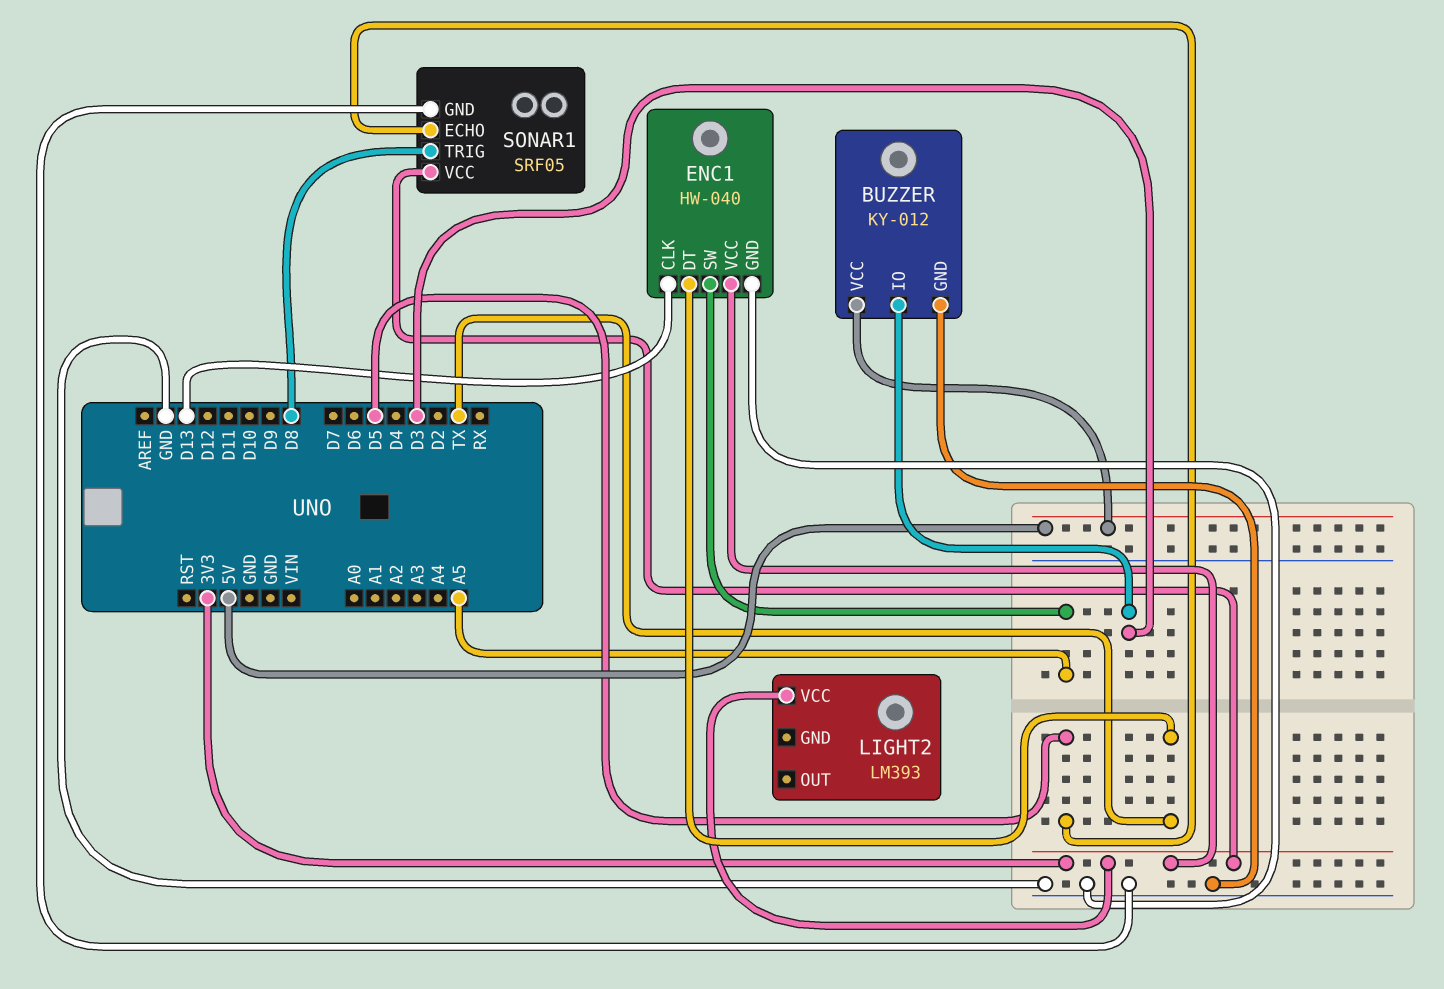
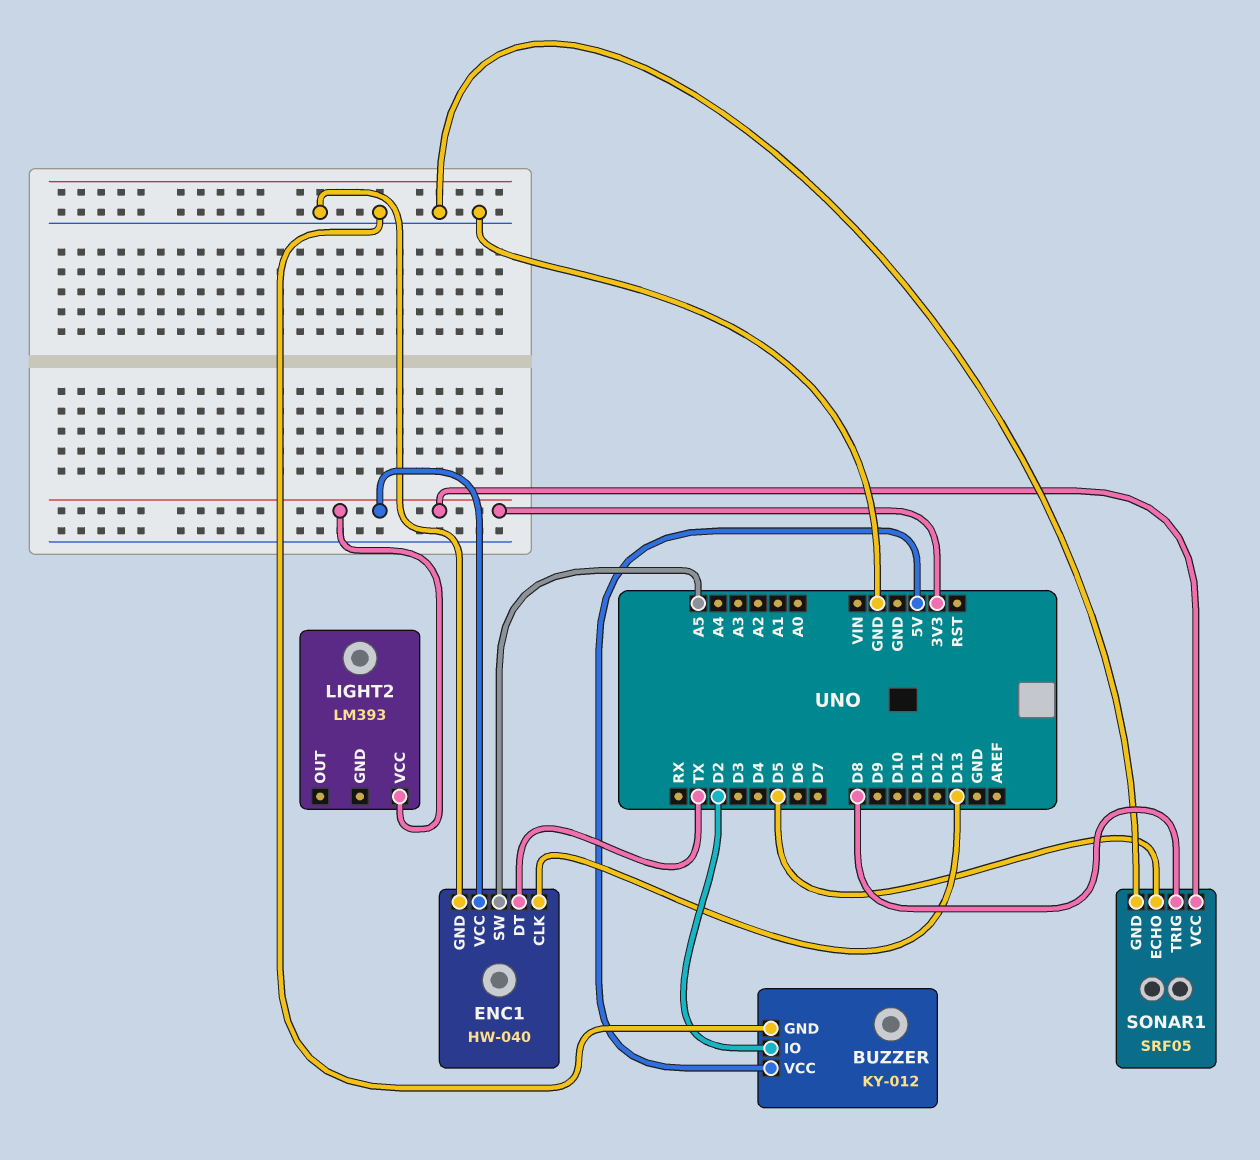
BUZZER pin IO: D3 -> D2

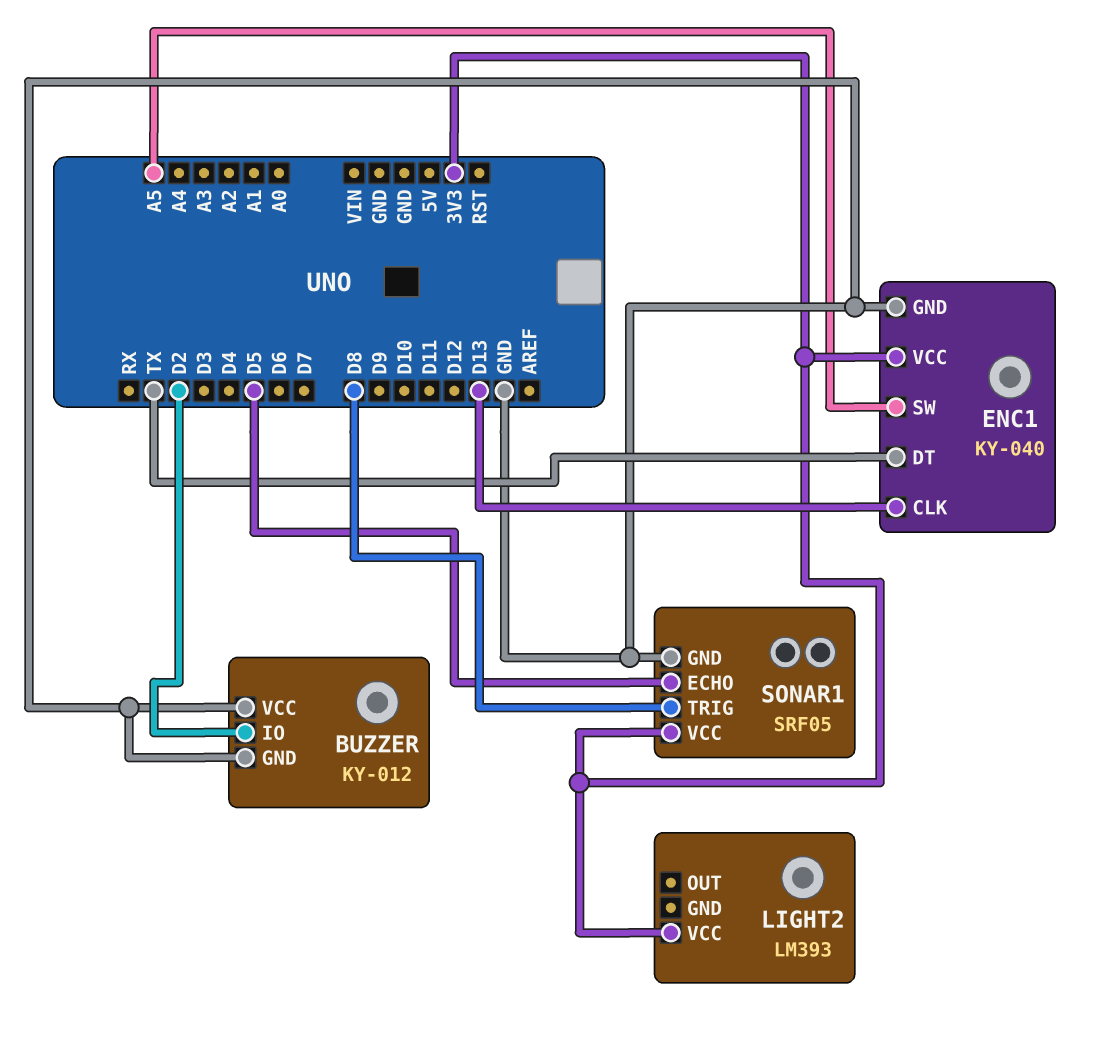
BUZZER pin VCC: 5V -> GND
ENC1: HW-040 -> KY-040

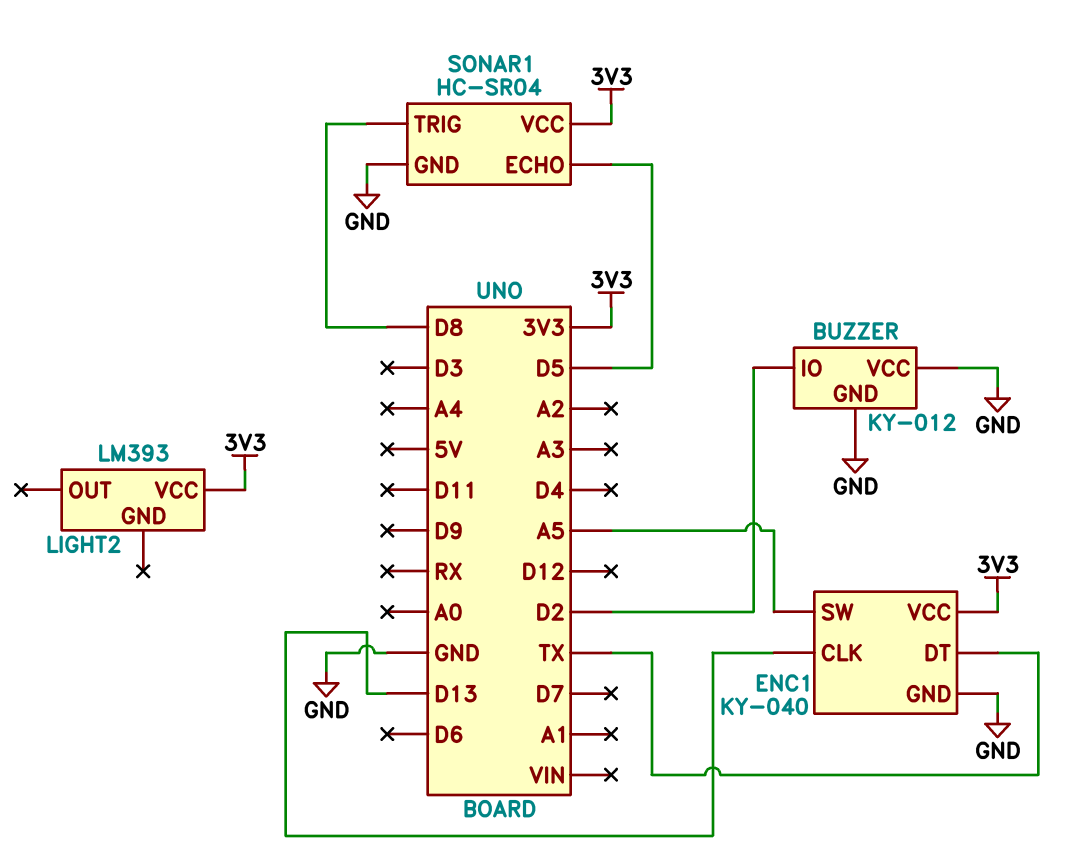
SONAR1: SRF05 -> HC-SR04

